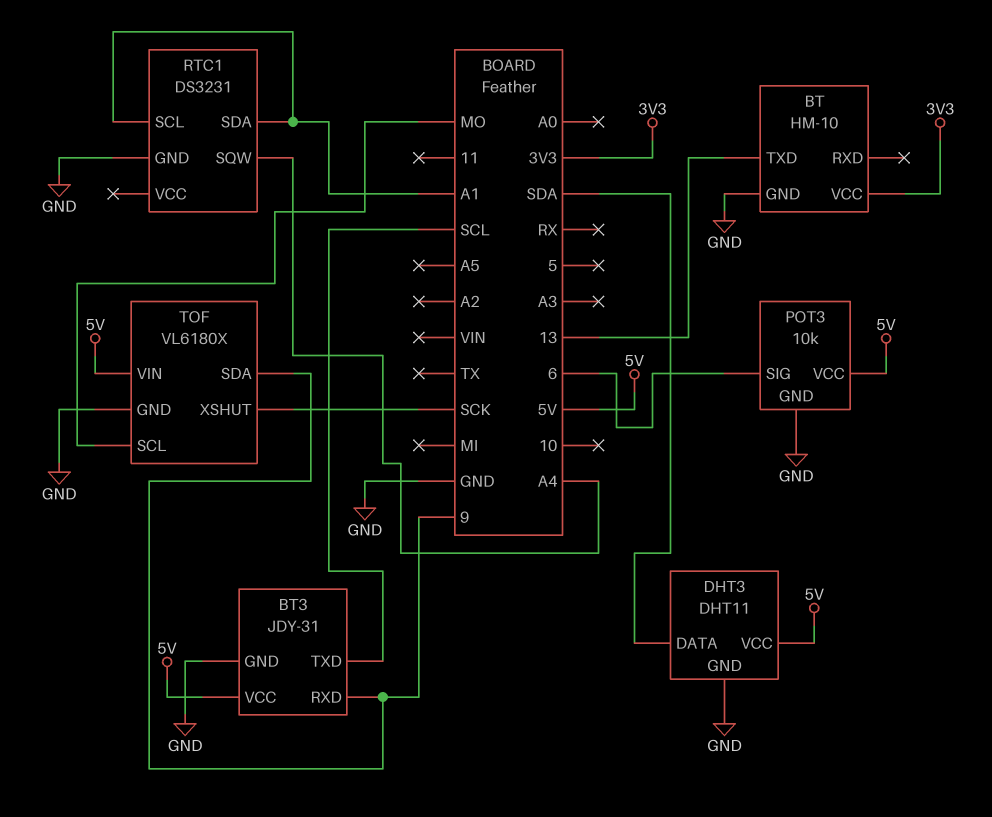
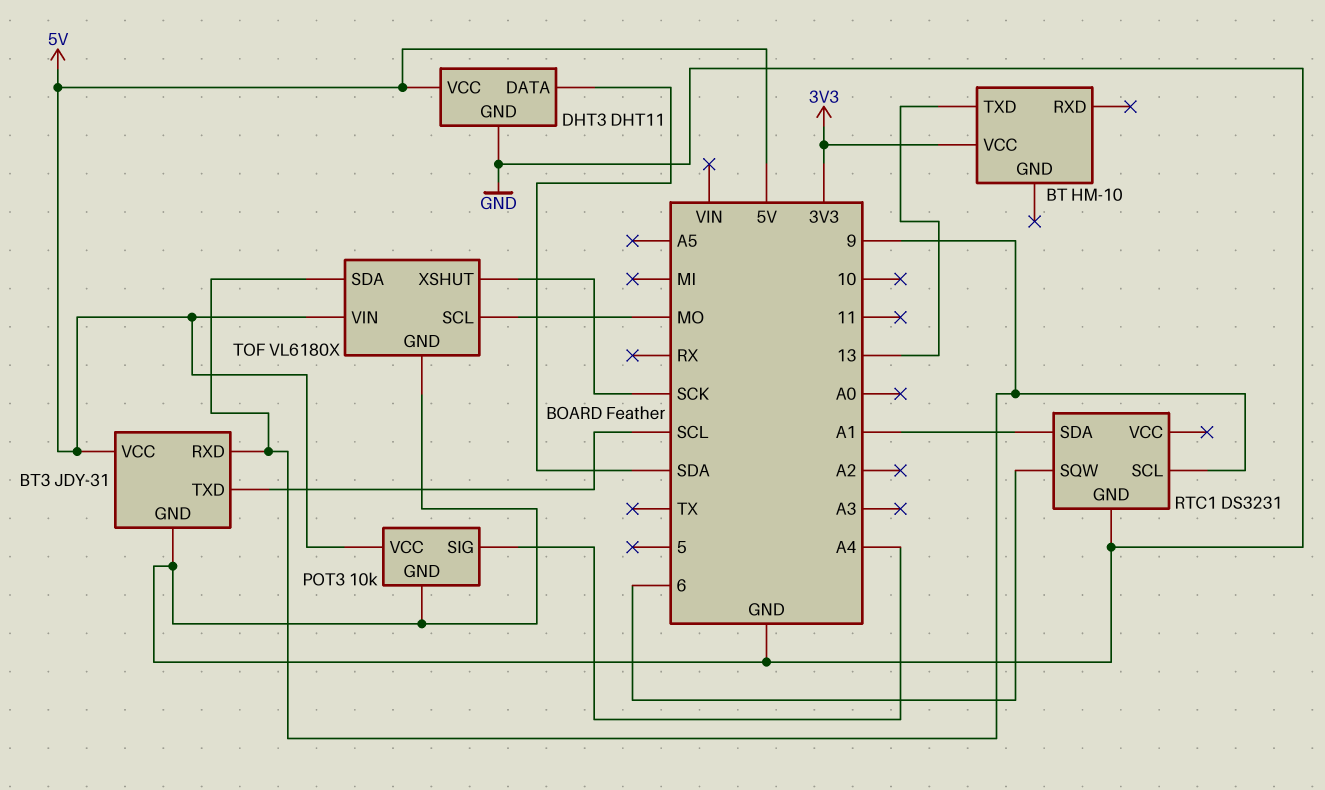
BT pin GND: GND -> none
POT3 pin SIG: 6 -> A4
RTC1 pin SCL: A1 -> 9
RTC1 pin SQW: A4 -> 6

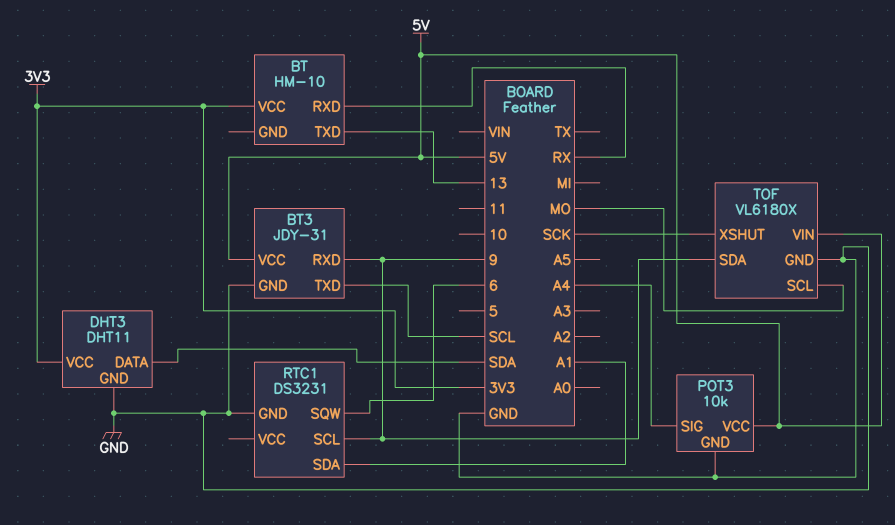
BT pin RXD: none -> RX
DHT3 pin VCC: 5V -> 3V3

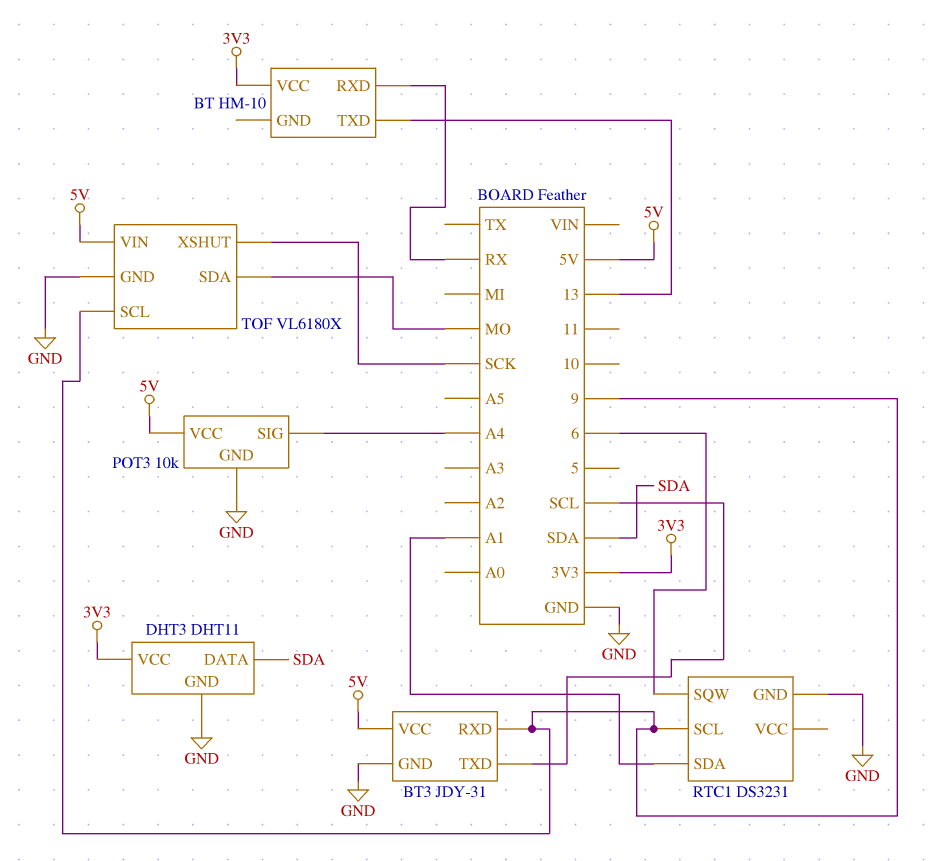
TOF pin SCL: MO -> 9
TOF pin SDA: 9 -> MO

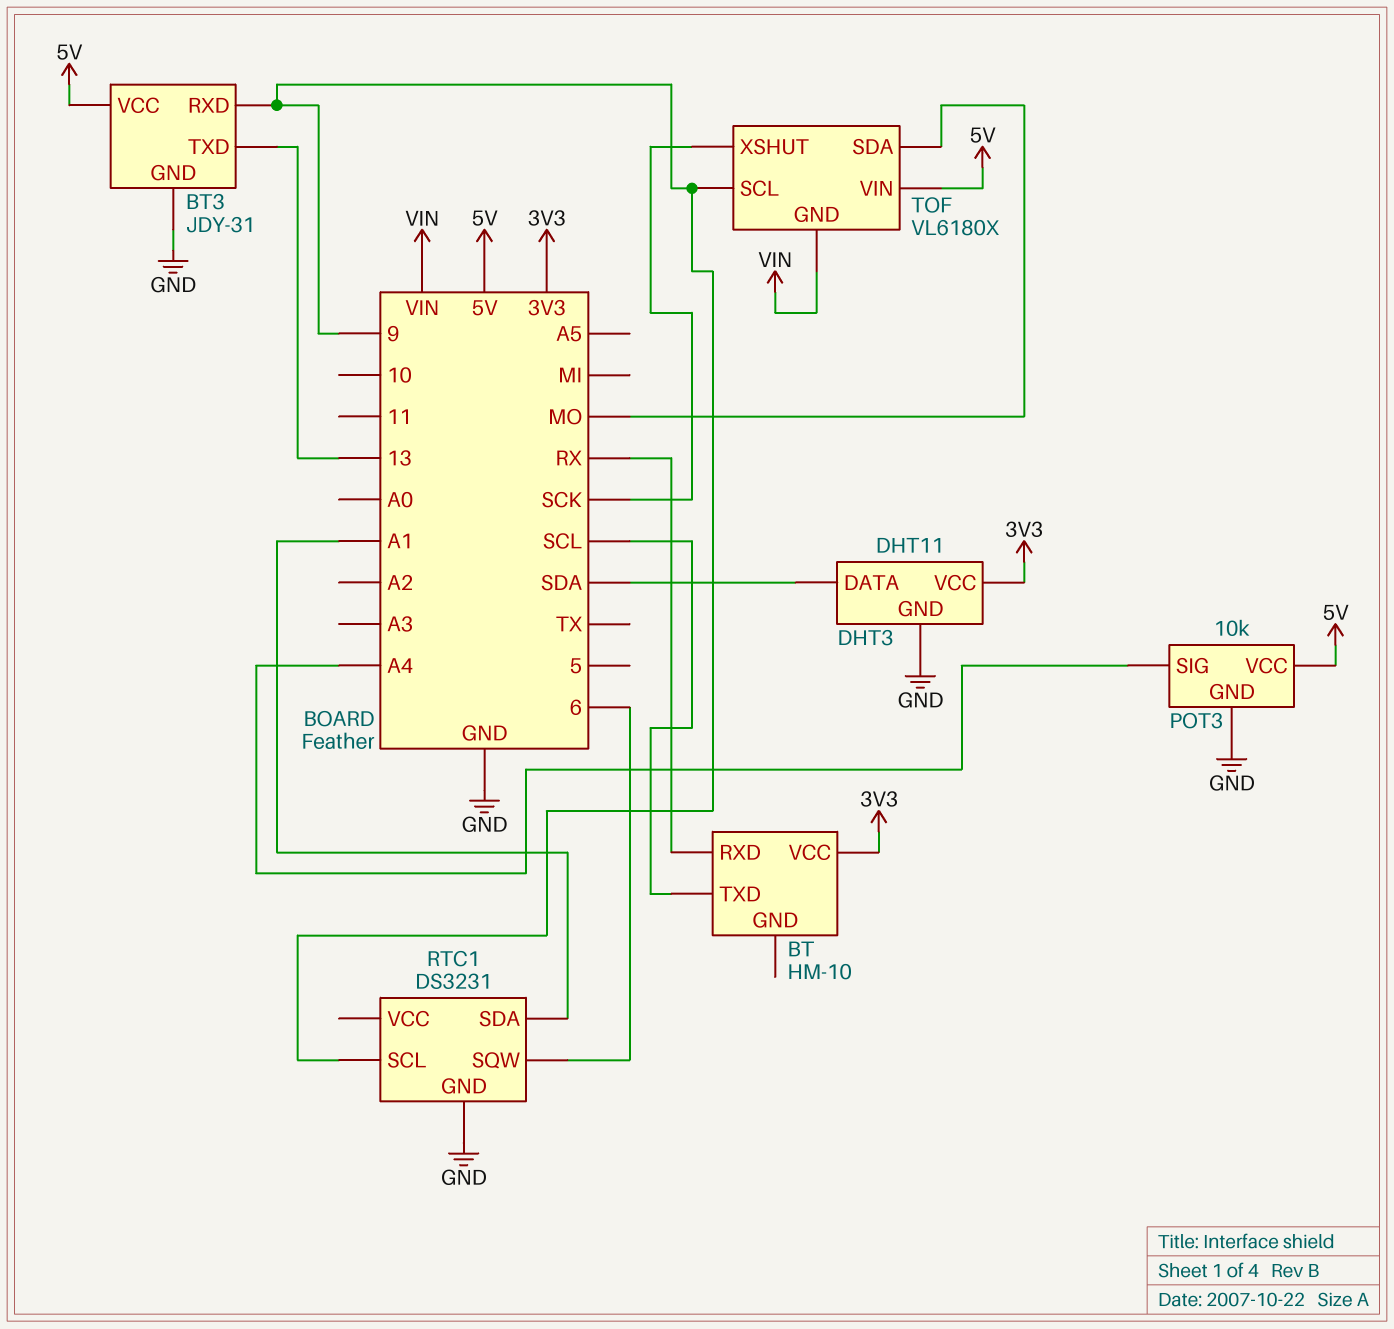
BT pin TXD: 13 -> SCL
BT3 pin TXD: SCL -> 13
TOF pin GND: GND -> VIN

